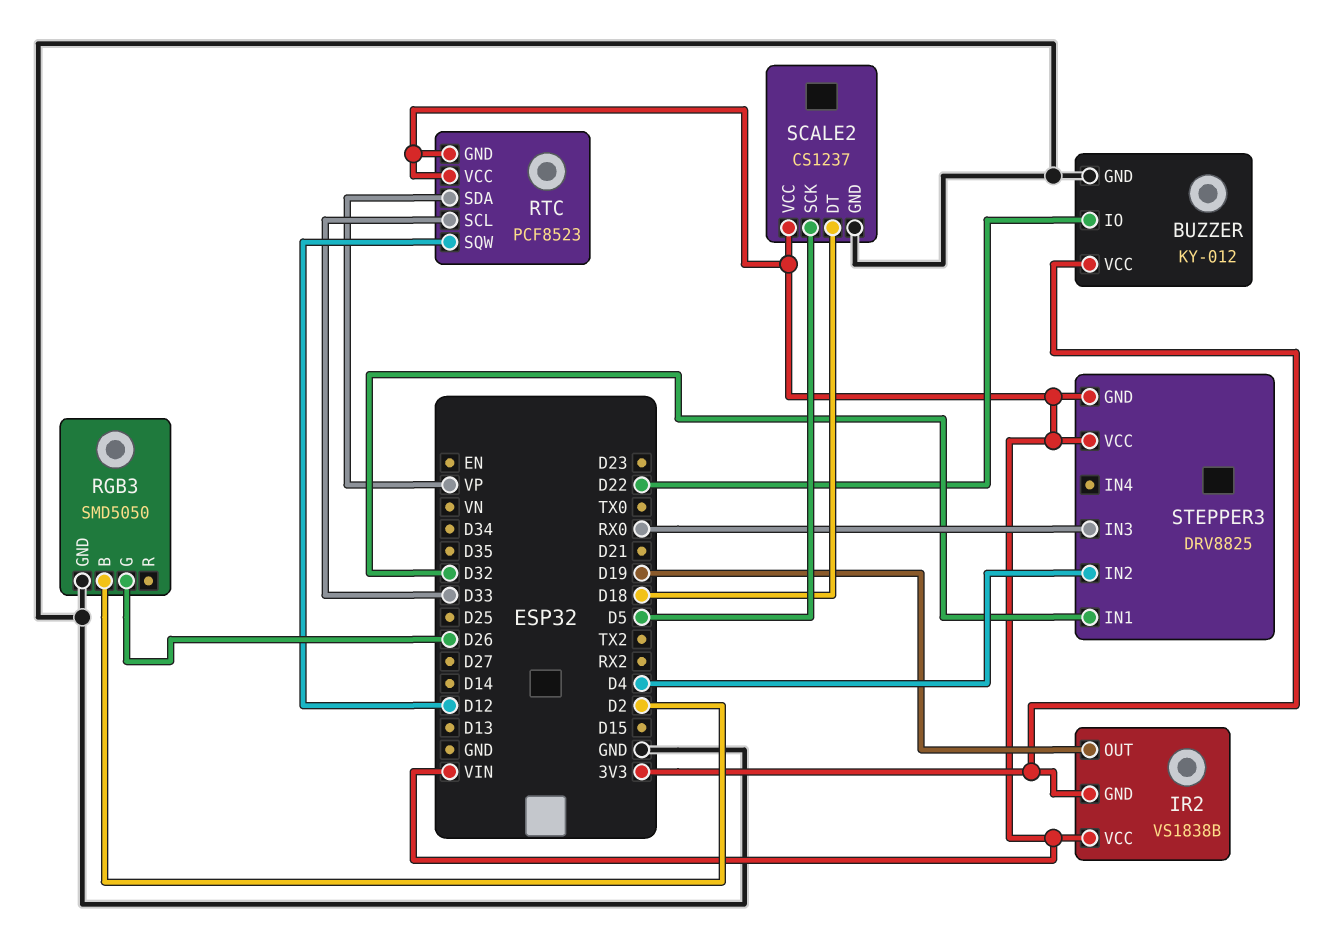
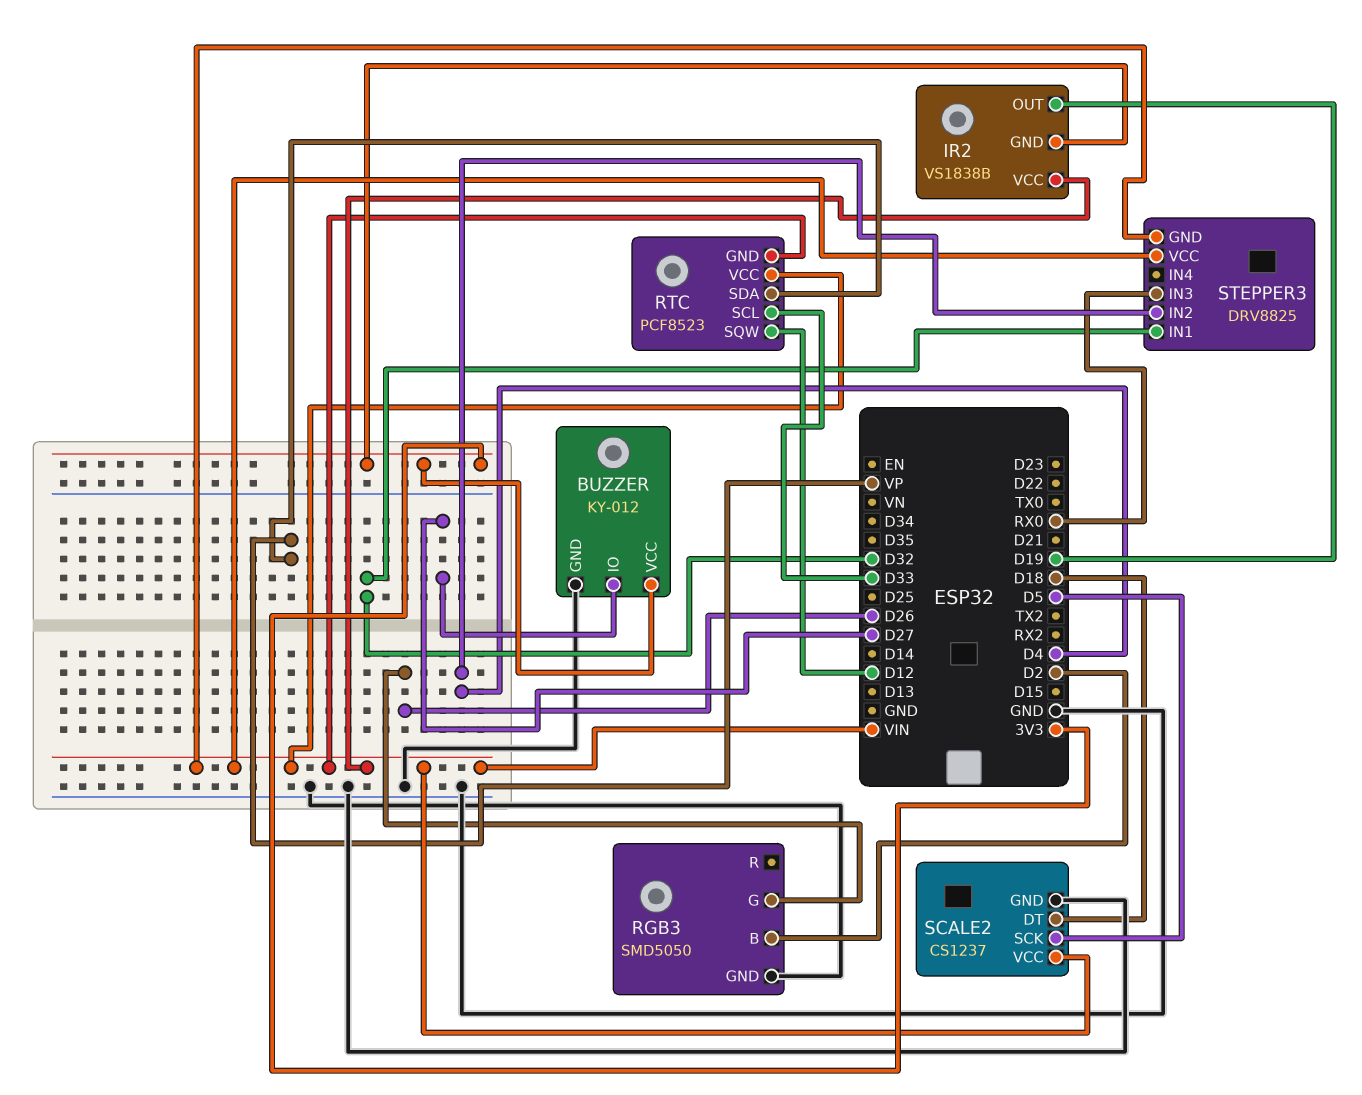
BUZZER pin IO: D22 -> D27

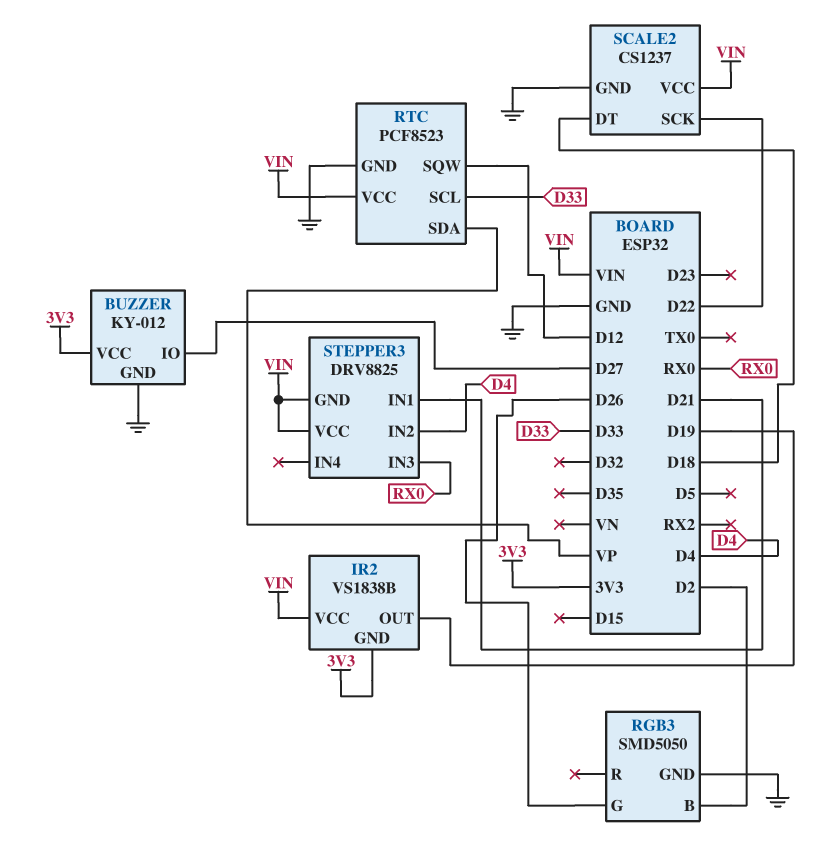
RTC pin GND: VIN -> GND
SCALE2 pin SCK: D5 -> D22
STEPPER3 pin IN1: D32 -> D21

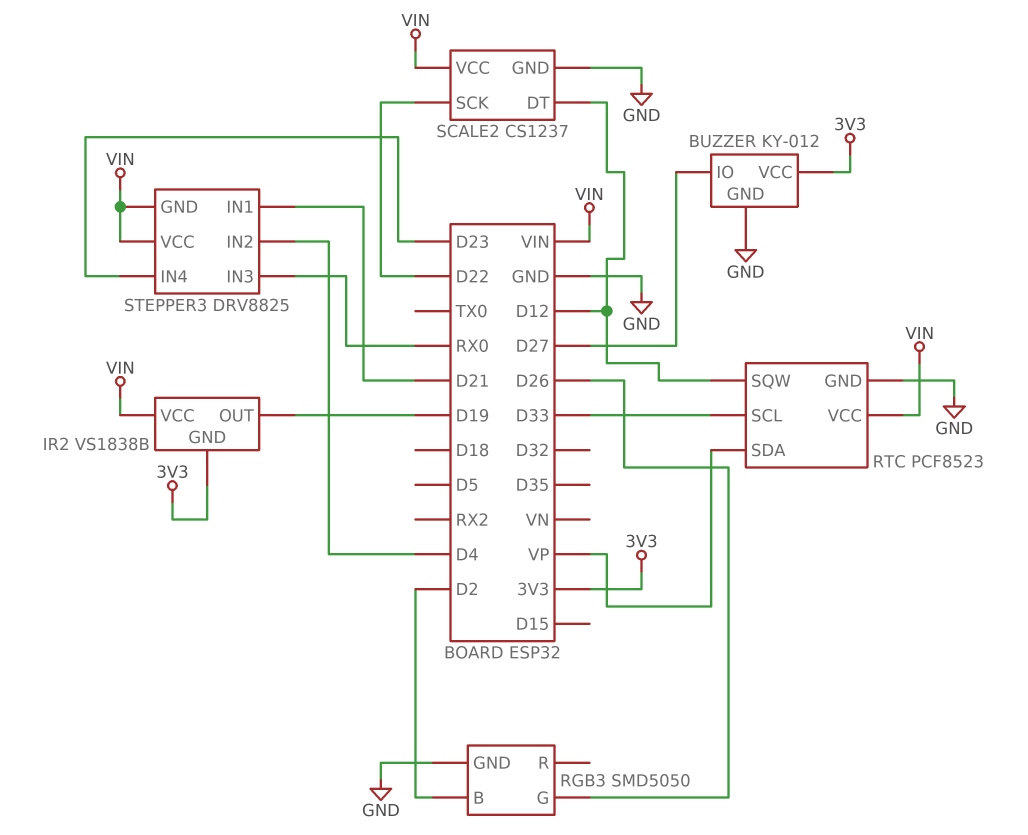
SCALE2 pin DT: D18 -> D12
STEPPER3 pin IN4: none -> D23

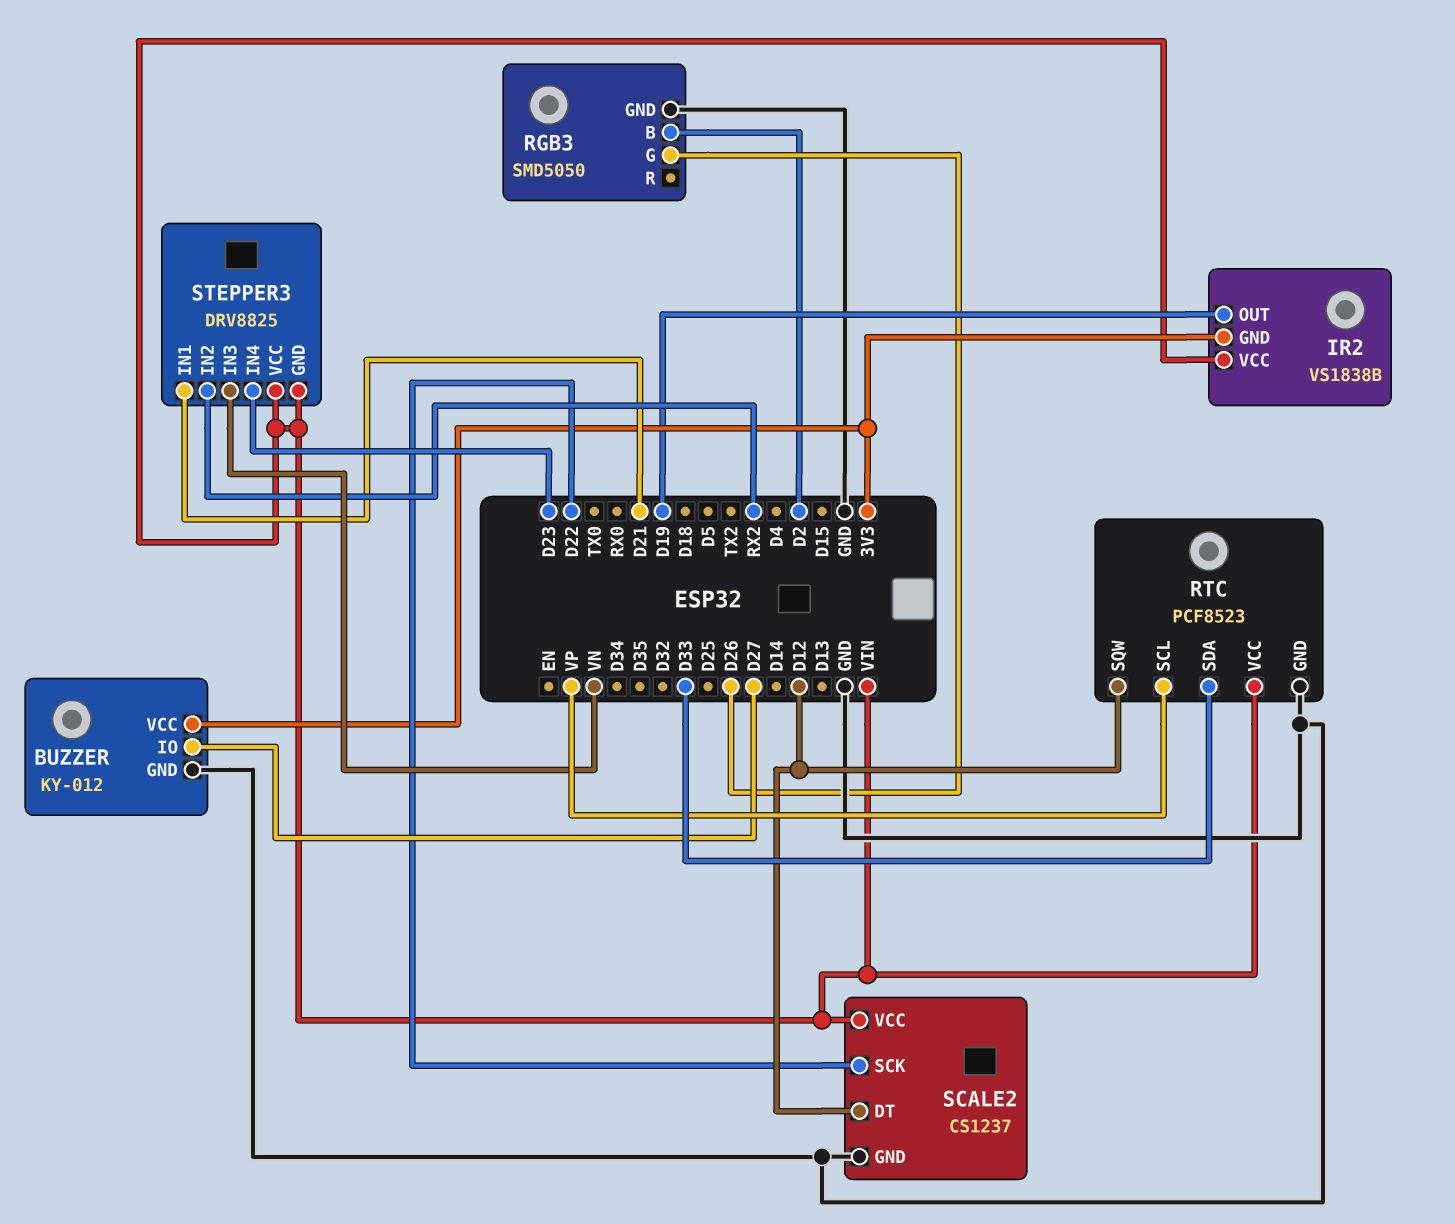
RTC pin SCL: D33 -> VP
RTC pin SDA: VP -> D33
STEPPER3 pin IN2: D4 -> RX2
STEPPER3 pin IN3: RX0 -> VN

